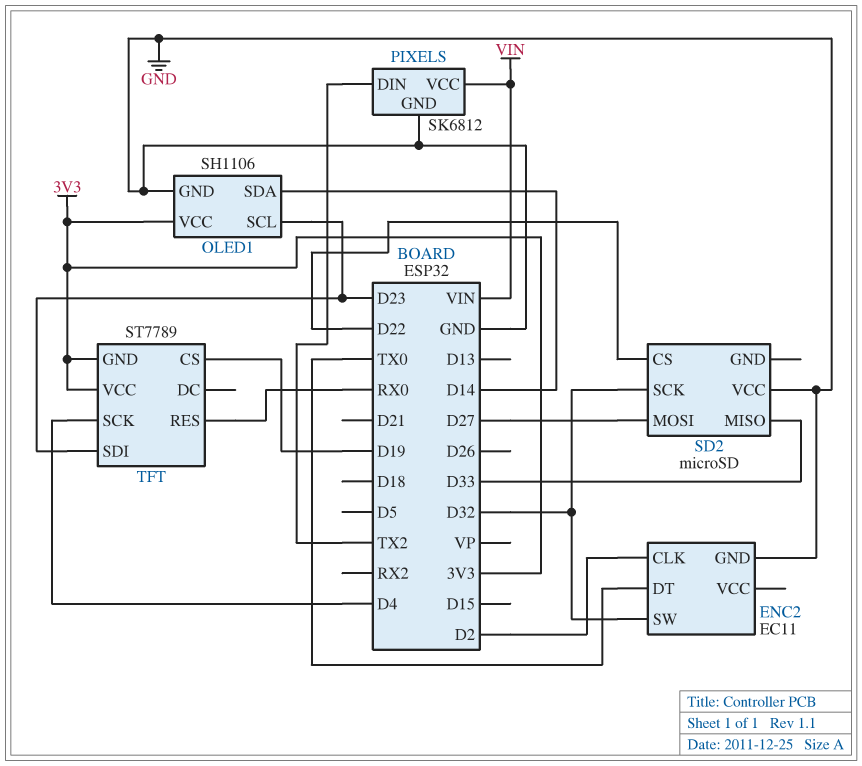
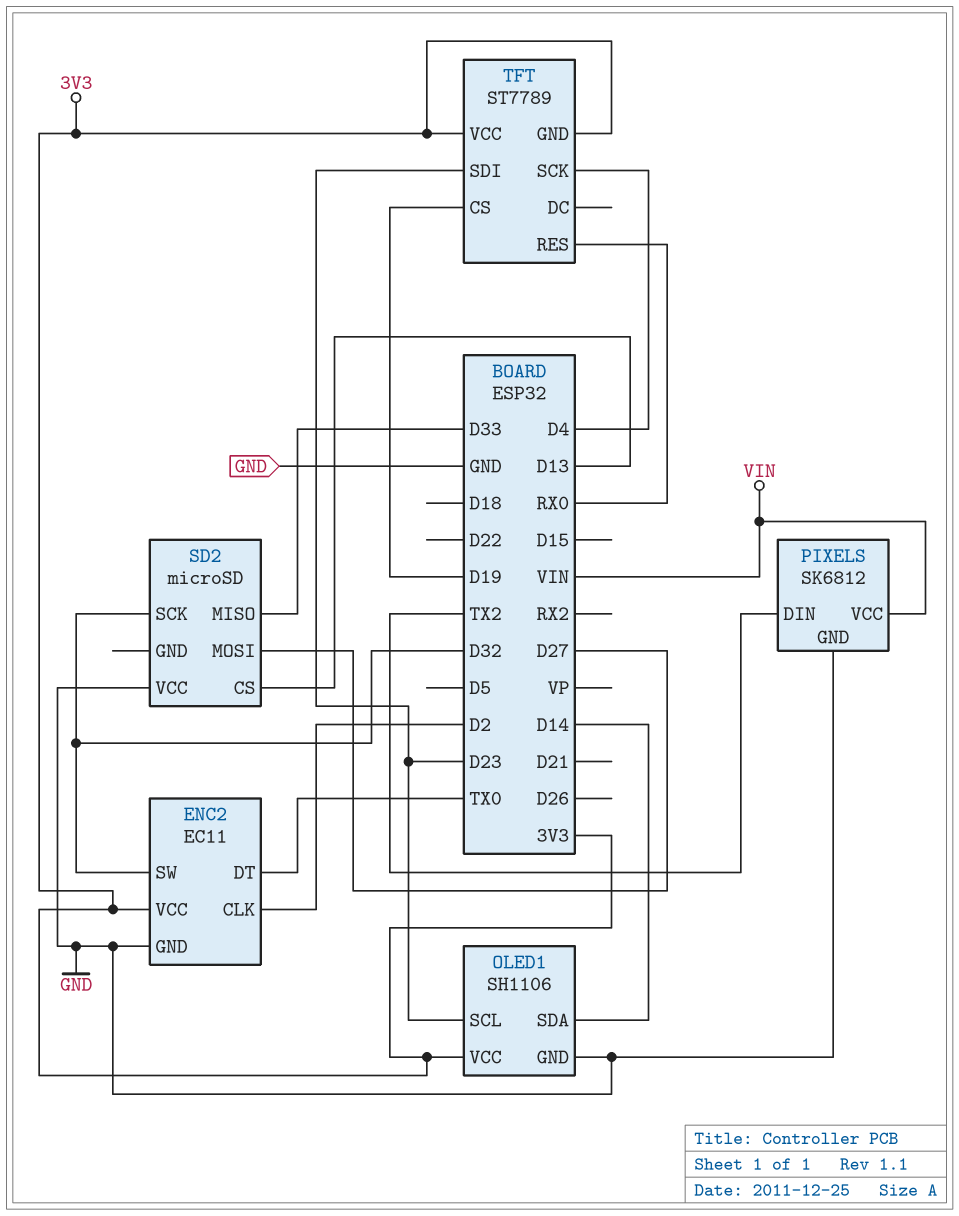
ENC2 pin VCC: none -> 3V3
SD2 pin CS: D22 -> D13

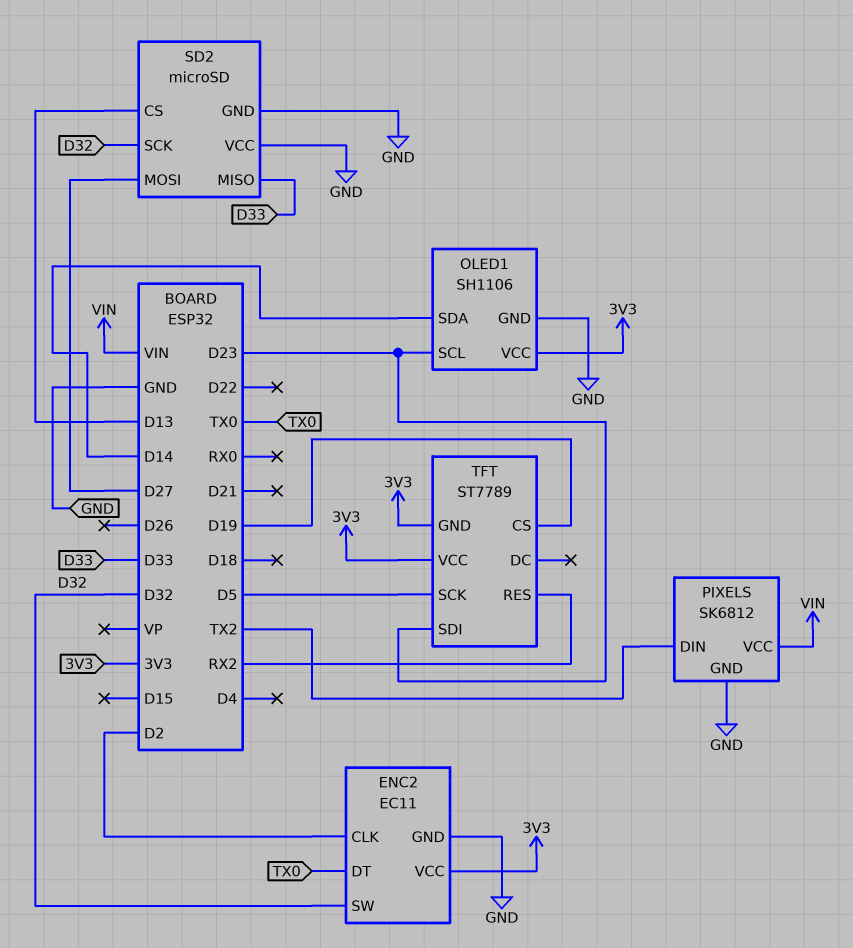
SD2 pin GND: none -> GND
TFT pin RES: RX0 -> RX2
TFT pin SCK: D4 -> D5

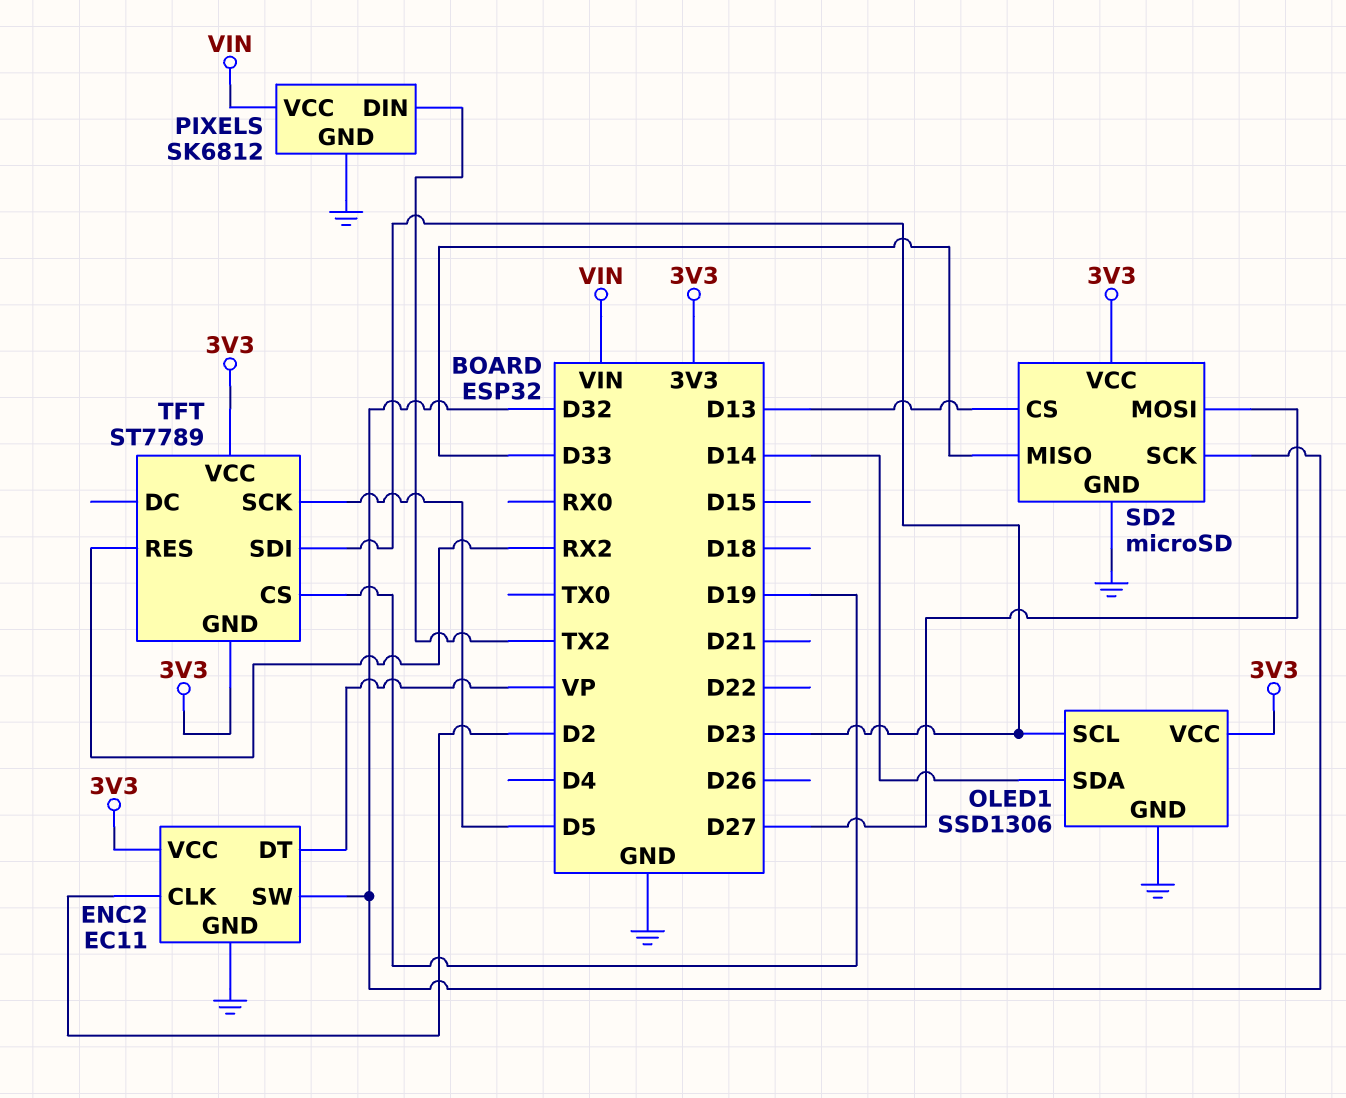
ENC2 pin DT: TX0 -> VP
OLED1: SH1106 -> SSD1306
SD2 pin VCC: GND -> 3V3

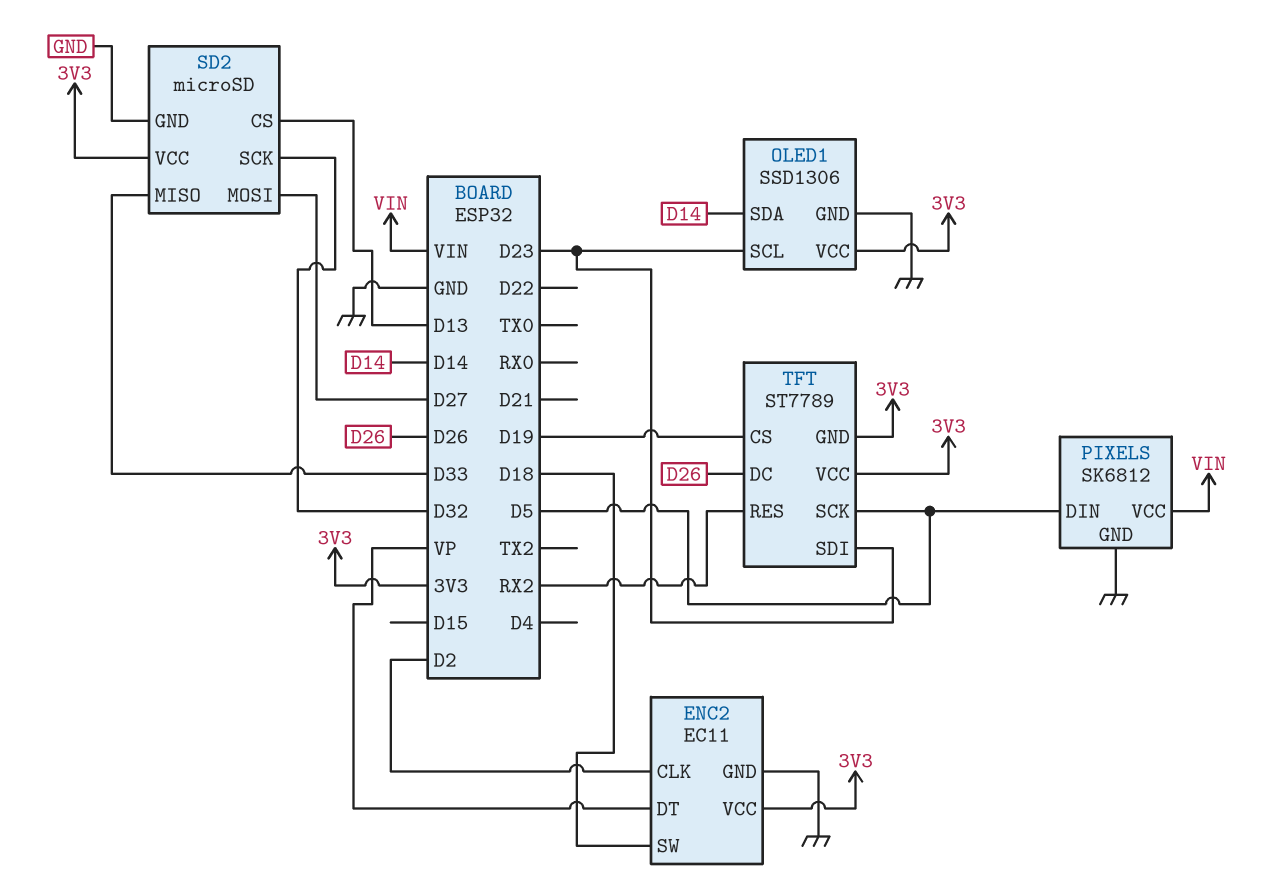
ENC2 pin SW: D32 -> D18
PIXELS pin DIN: TX2 -> D5
TFT pin DC: none -> D26

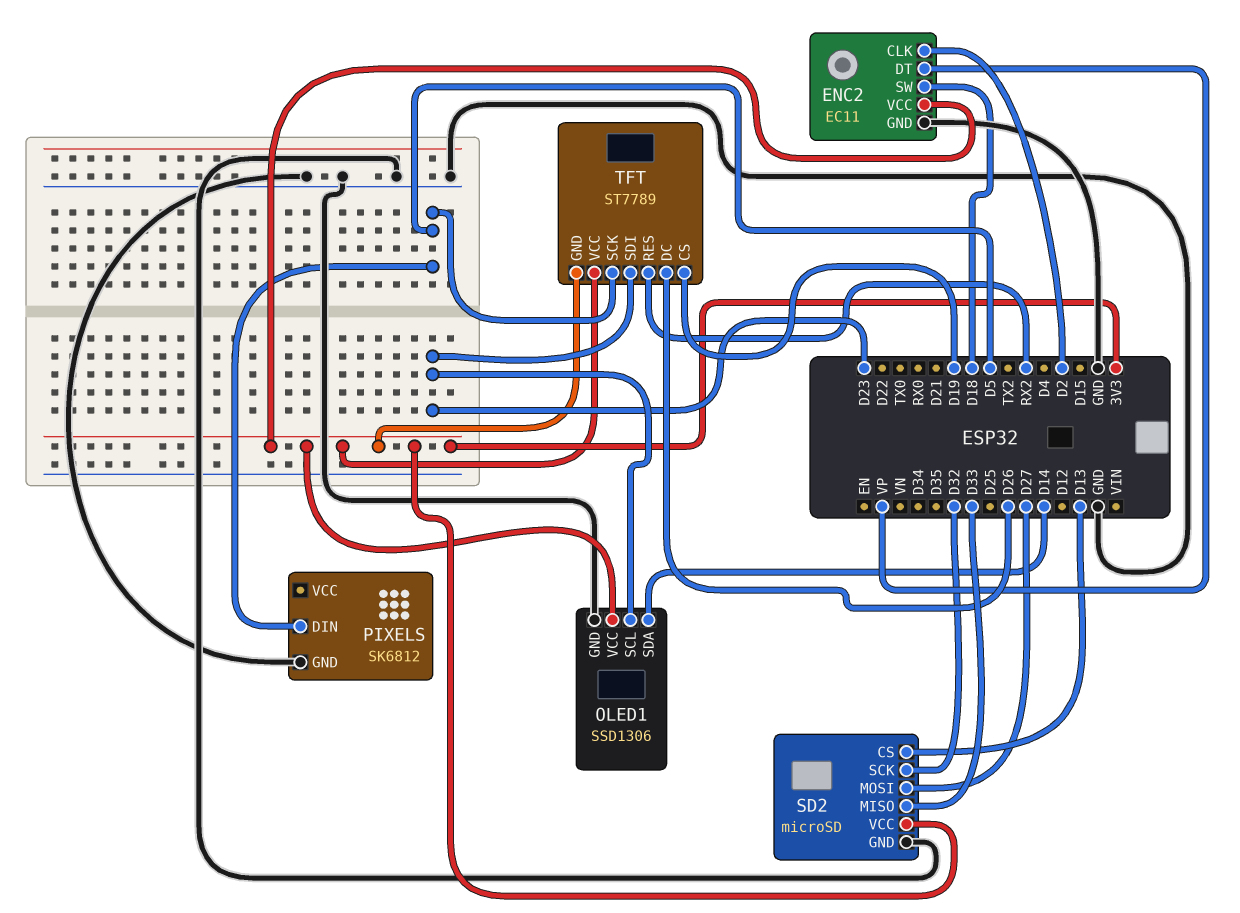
PIXELS pin VCC: VIN -> none

